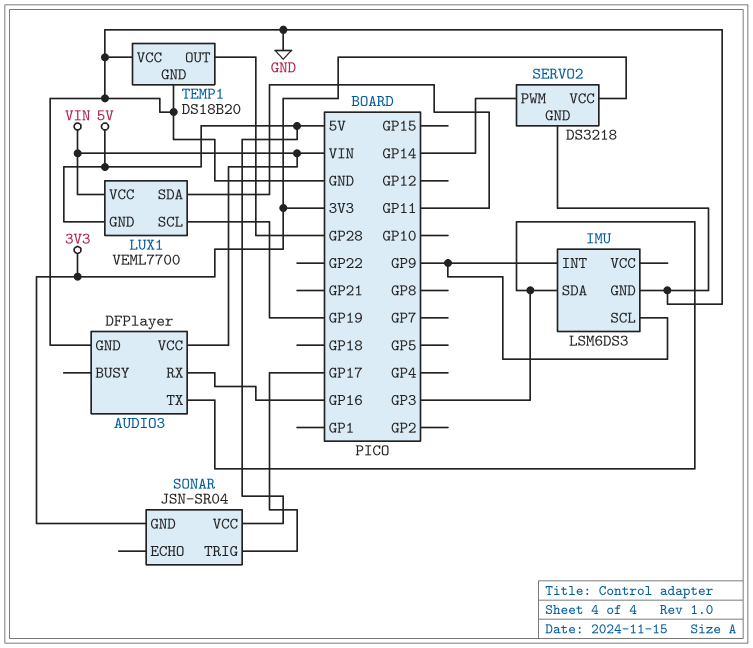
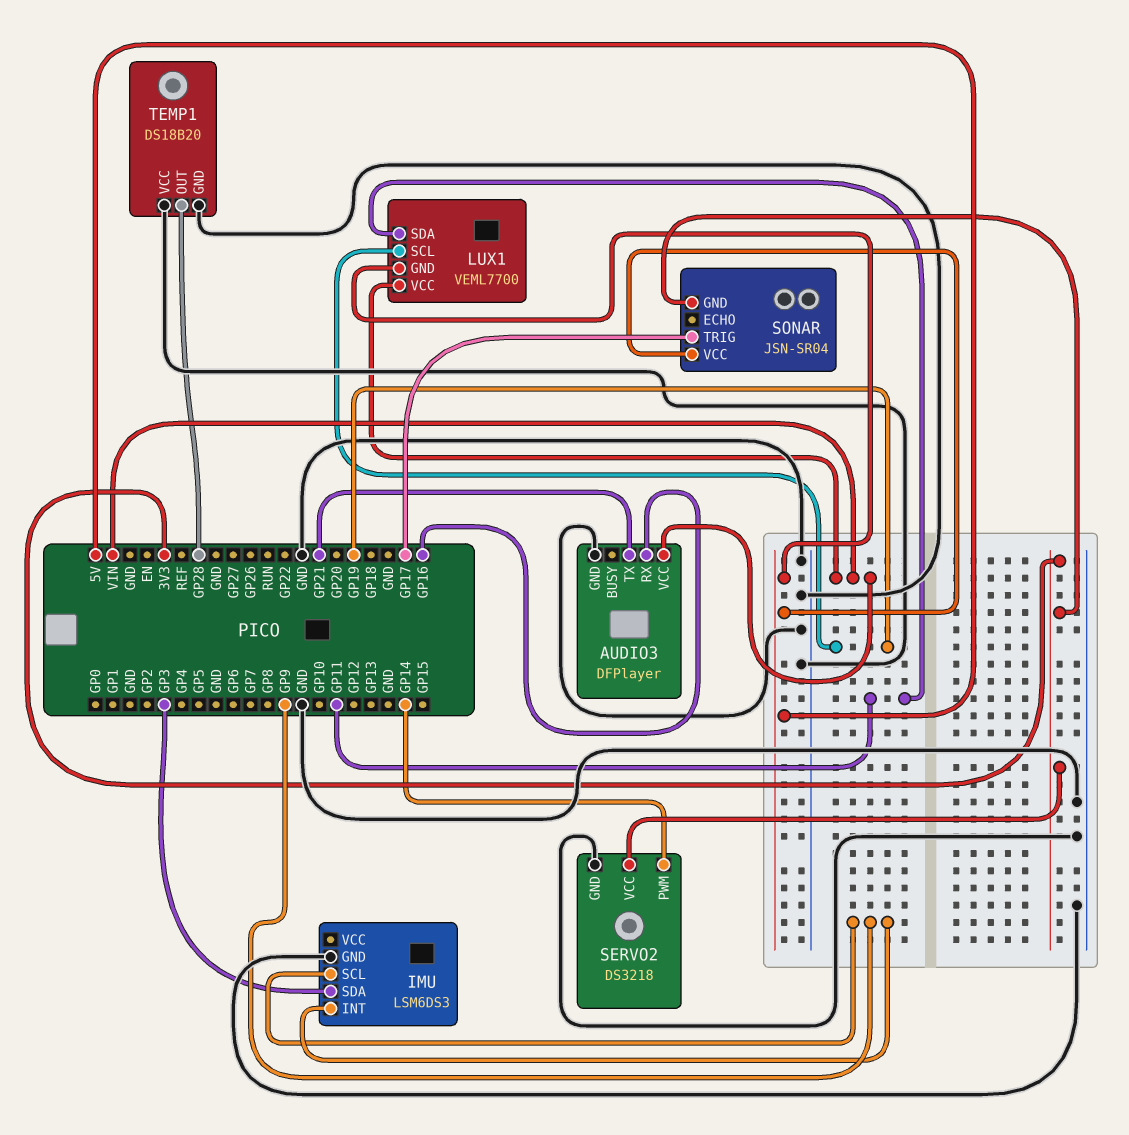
AUDIO3 pin TX: GP3 -> GP21

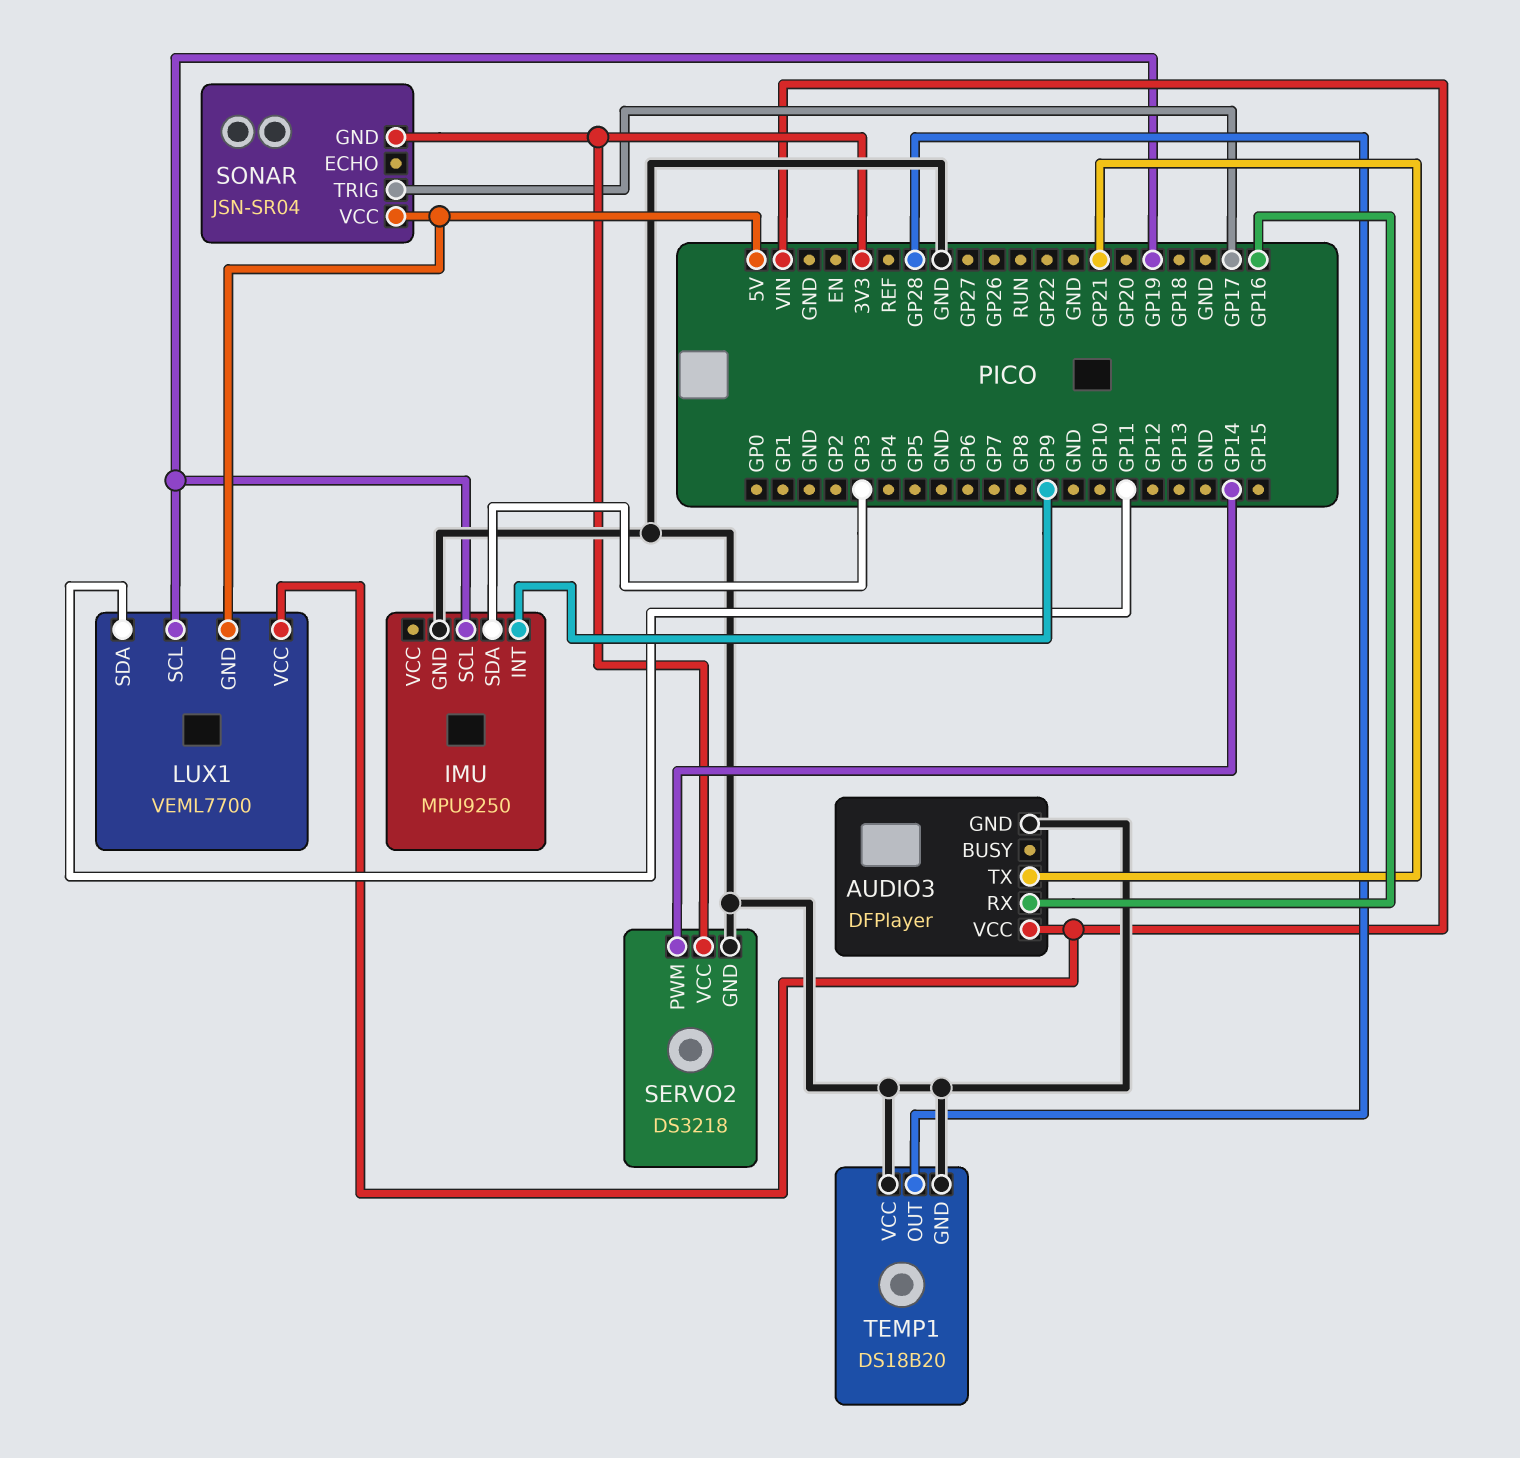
IMU: LSM6DS3 -> MPU9250
IMU pin SCL: GP9 -> GP19

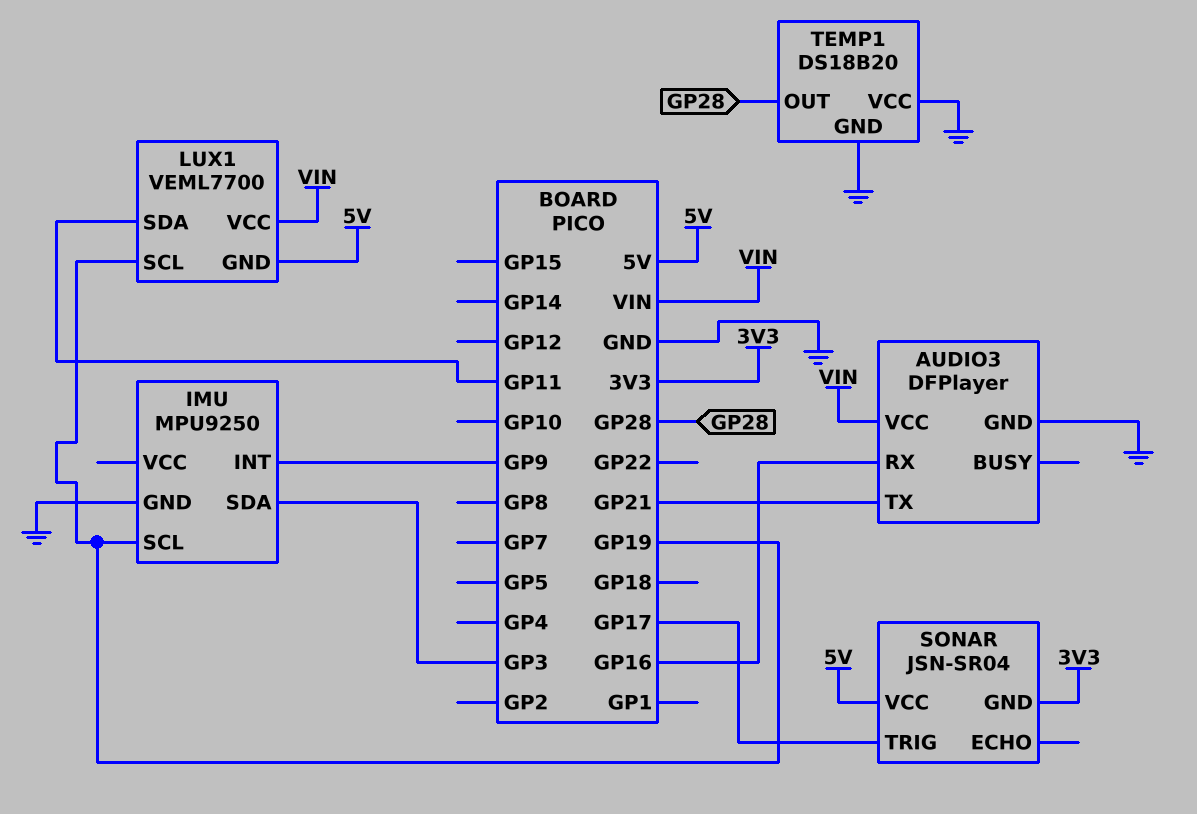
SERVO2: DS3218 -> none
SERVO2 pin GND: GND -> none
SERVO2 pin PWM: GP14 -> none
SERVO2 pin VCC: 3V3 -> none

